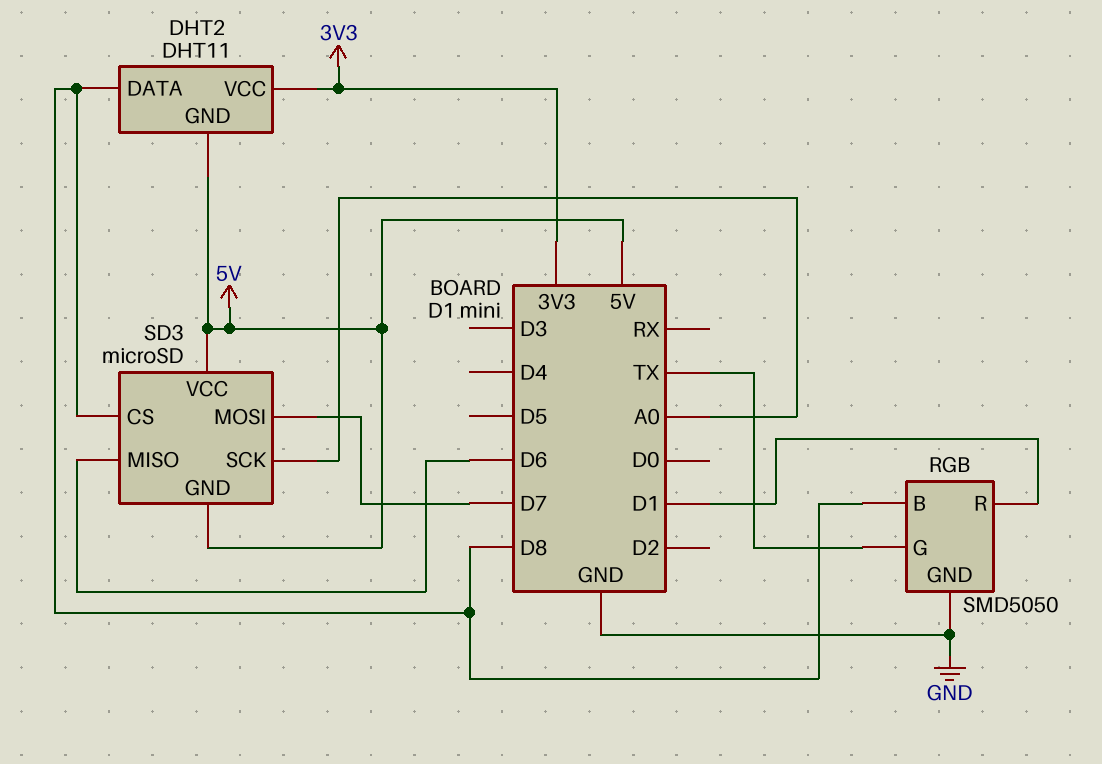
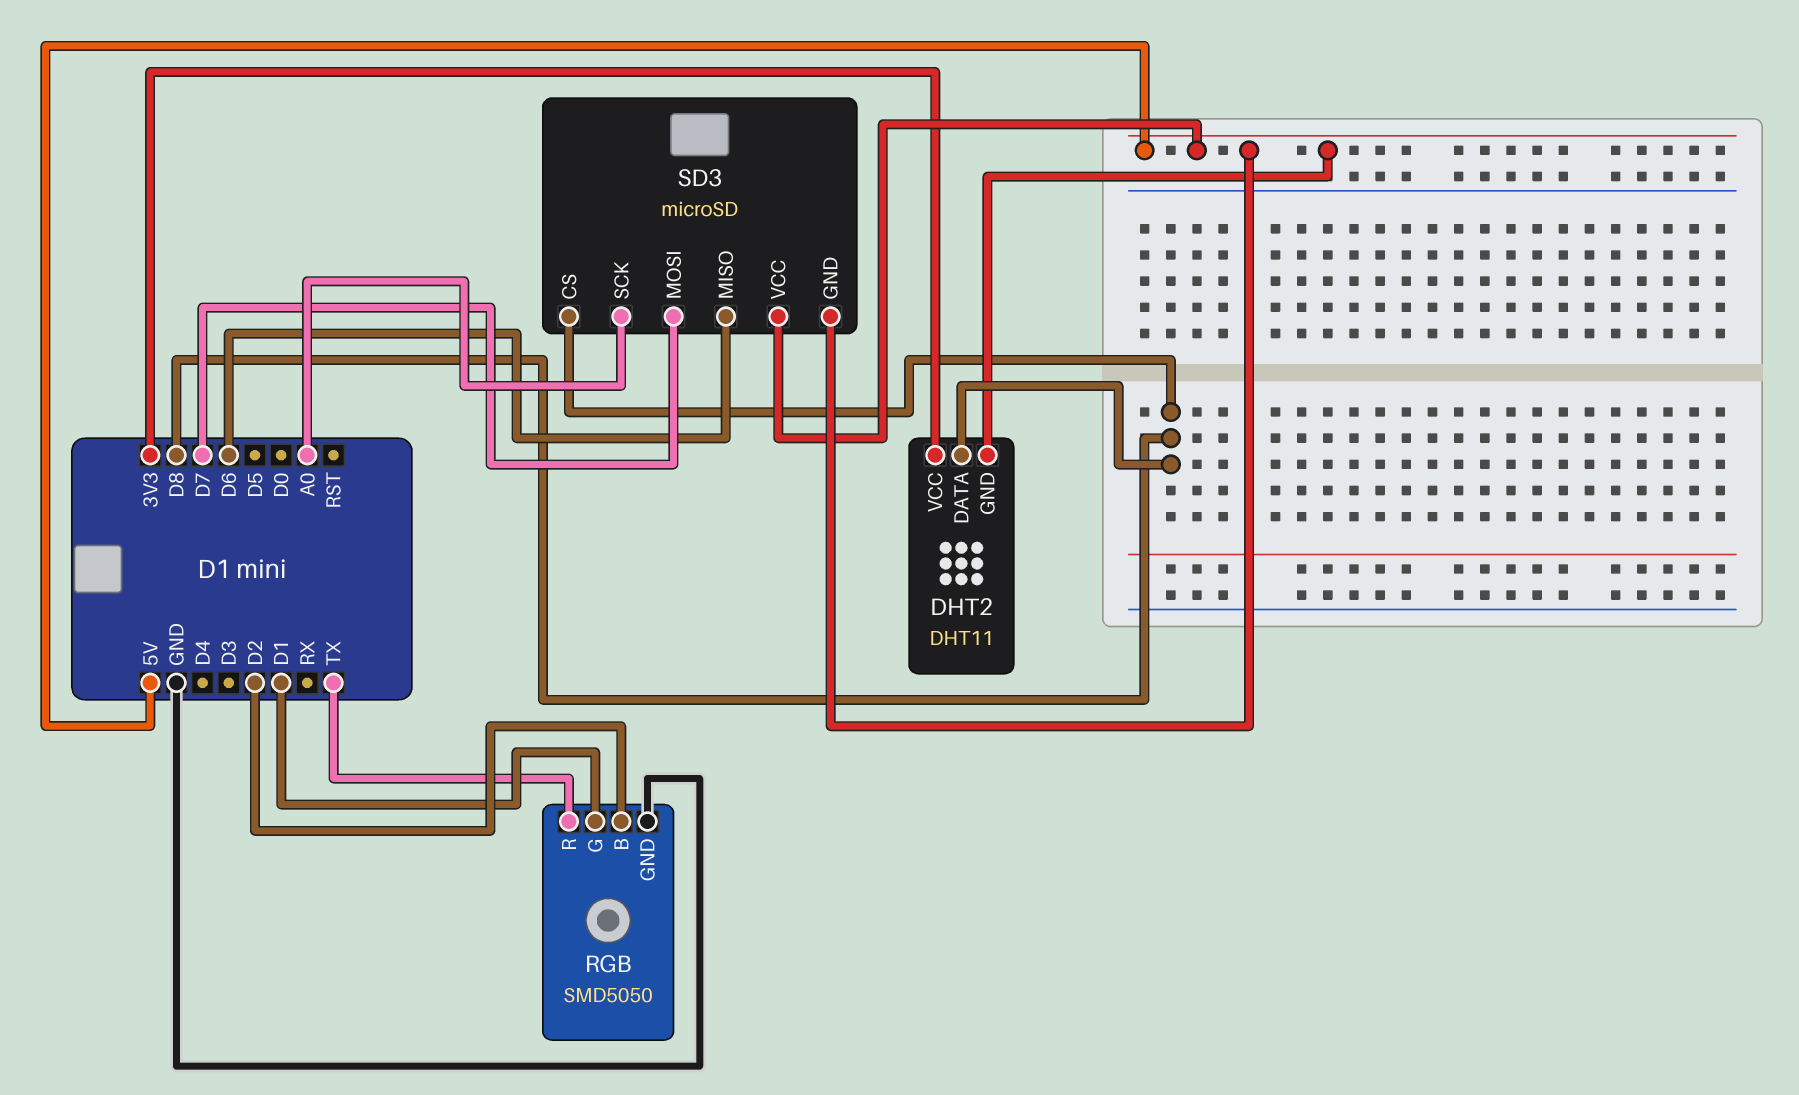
RGB pin B: D8 -> D2
RGB pin G: TX -> D1
RGB pin R: D1 -> TX

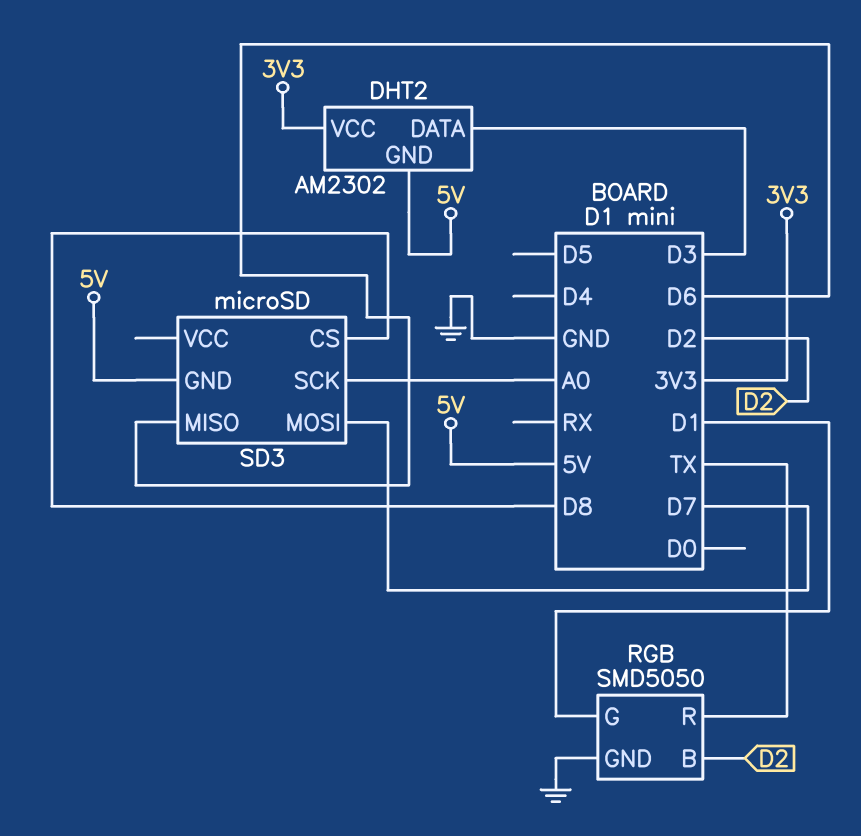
DHT2: DHT11 -> AM2302
DHT2 pin DATA: D8 -> D3
SD3 pin VCC: 5V -> none

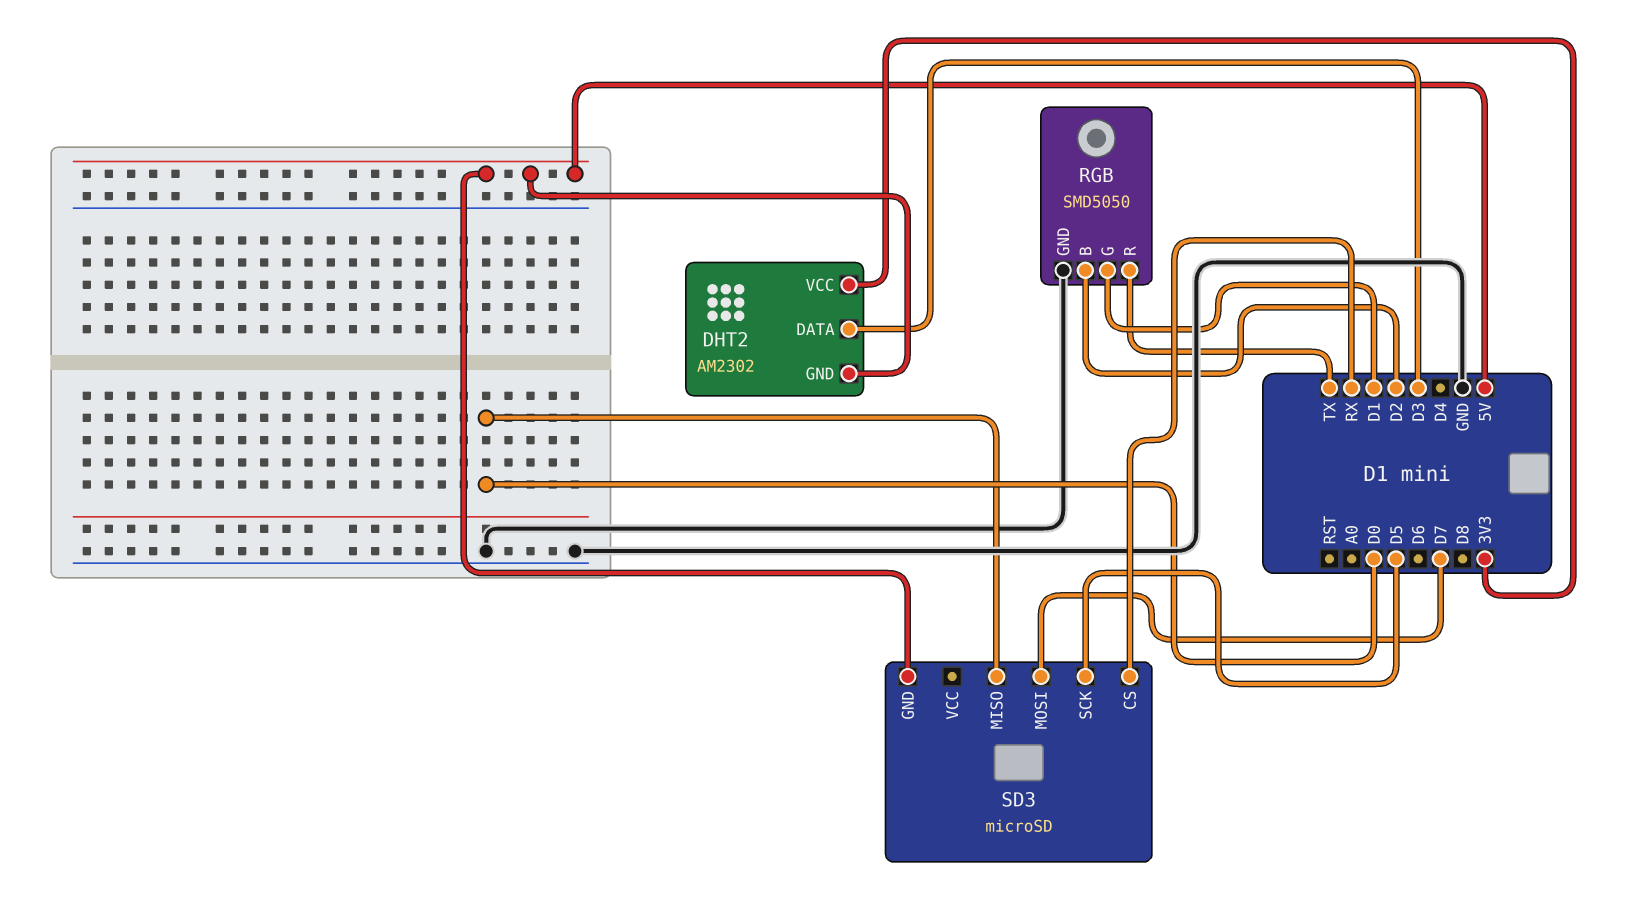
SD3 pin CS: D8 -> RX
SD3 pin MISO: D6 -> D0
SD3 pin SCK: A0 -> D5

